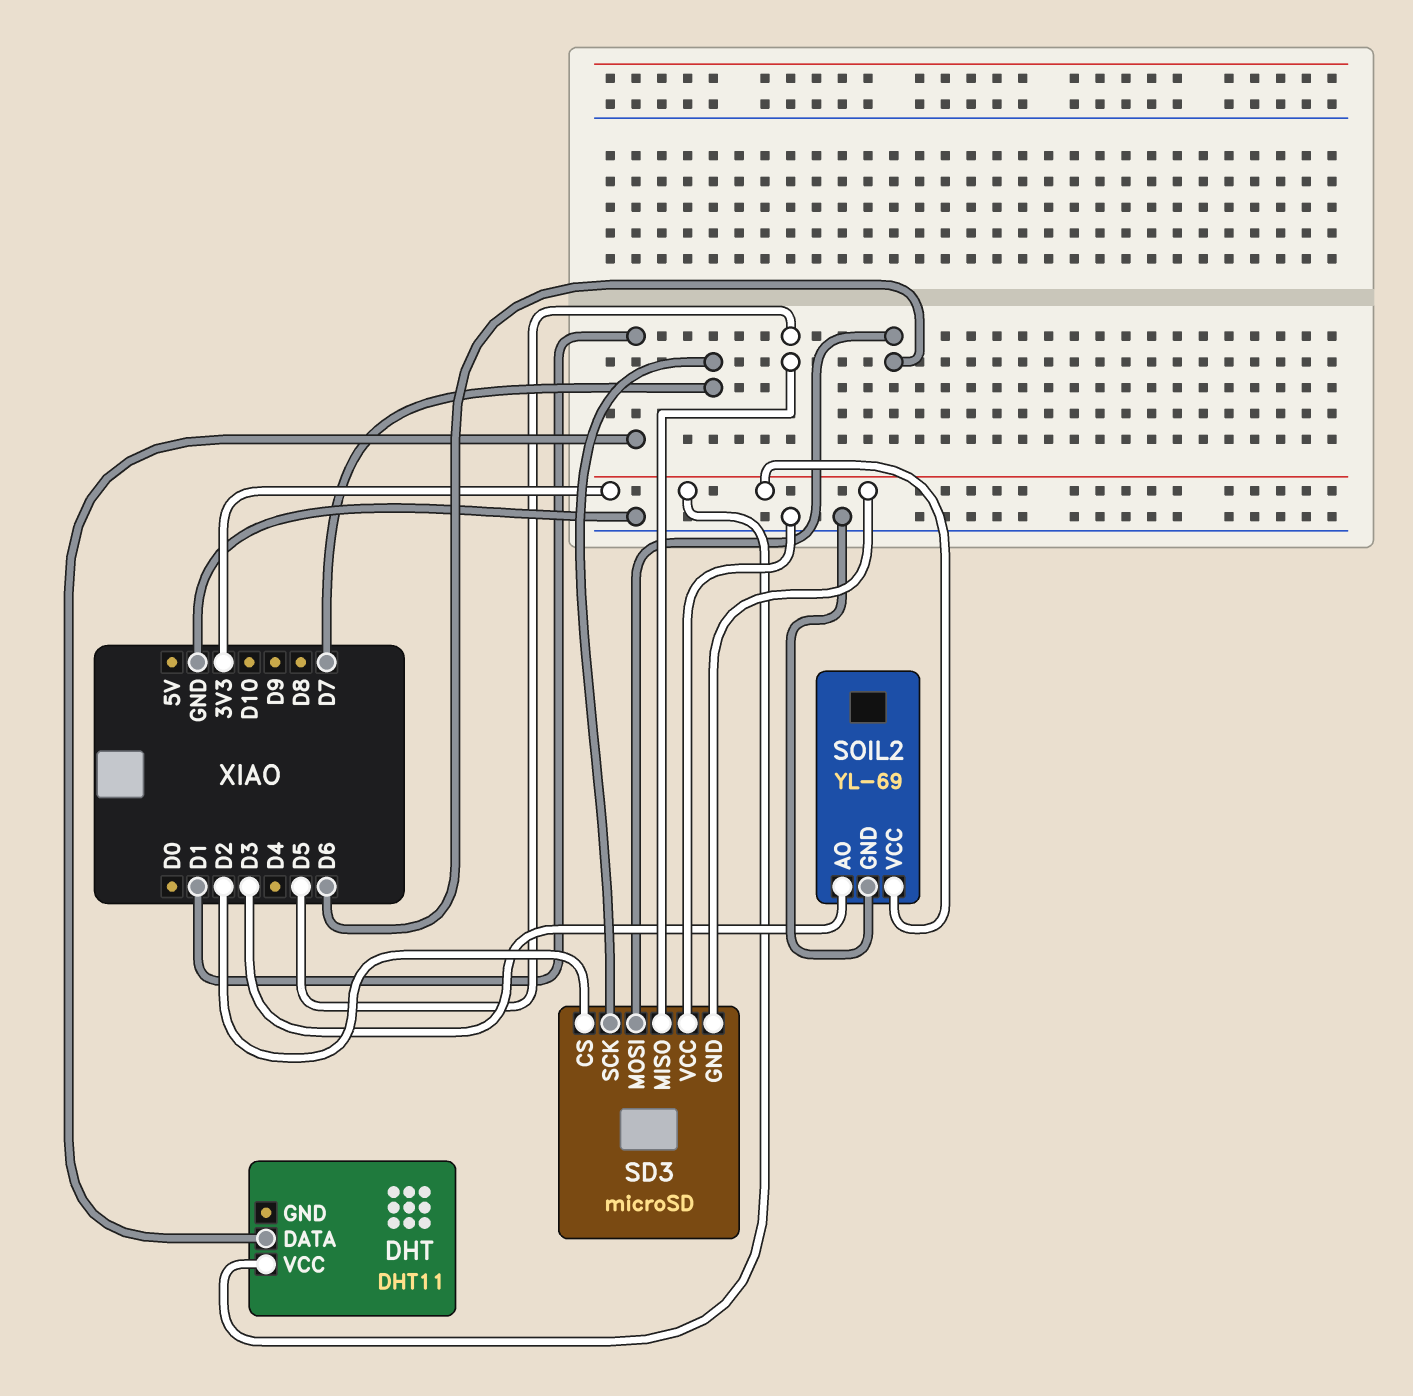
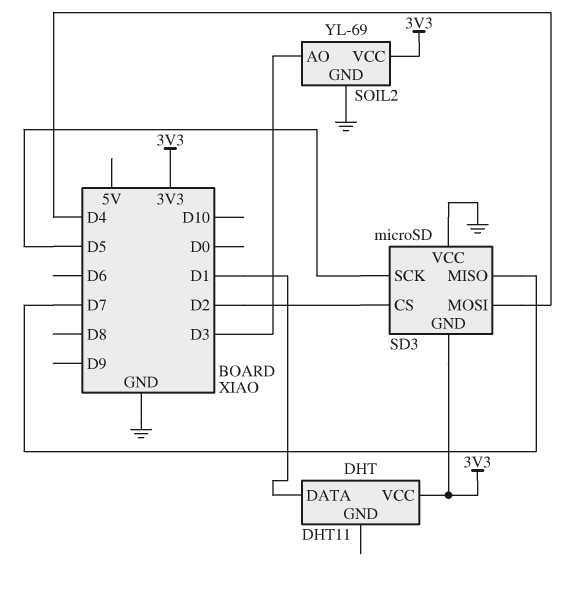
SD3 pin MISO: D5 -> D7
SD3 pin MOSI: D6 -> D4
SD3 pin SCK: D7 -> D5

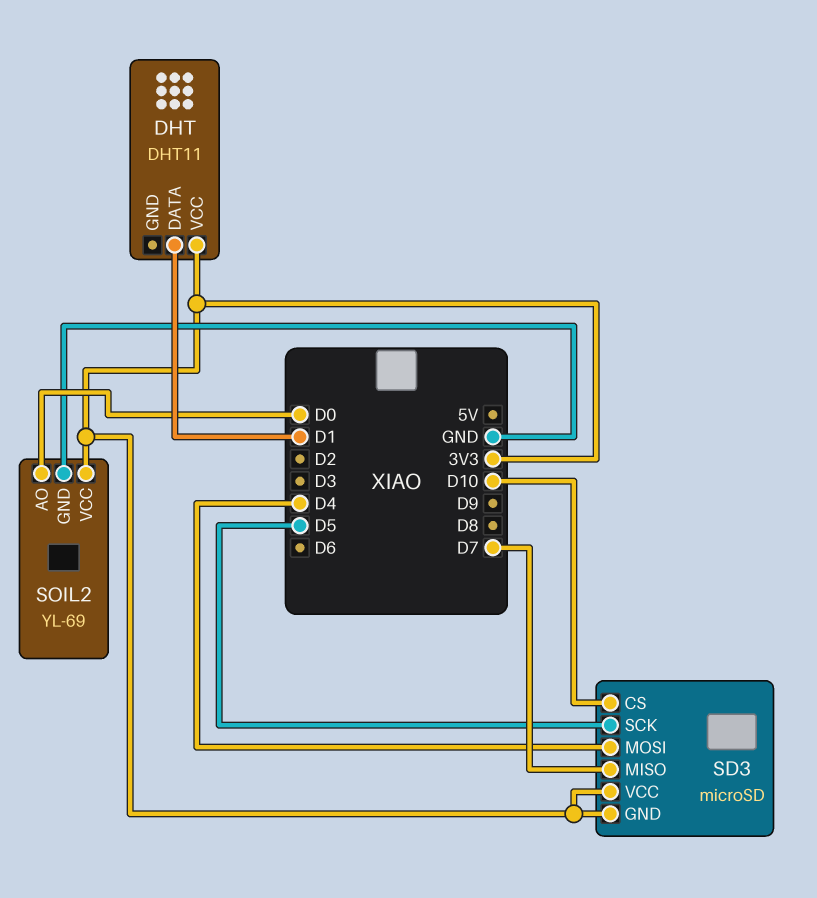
SD3 pin CS: D2 -> D10
SD3 pin VCC: GND -> 3V3
SOIL2 pin AO: D3 -> D0

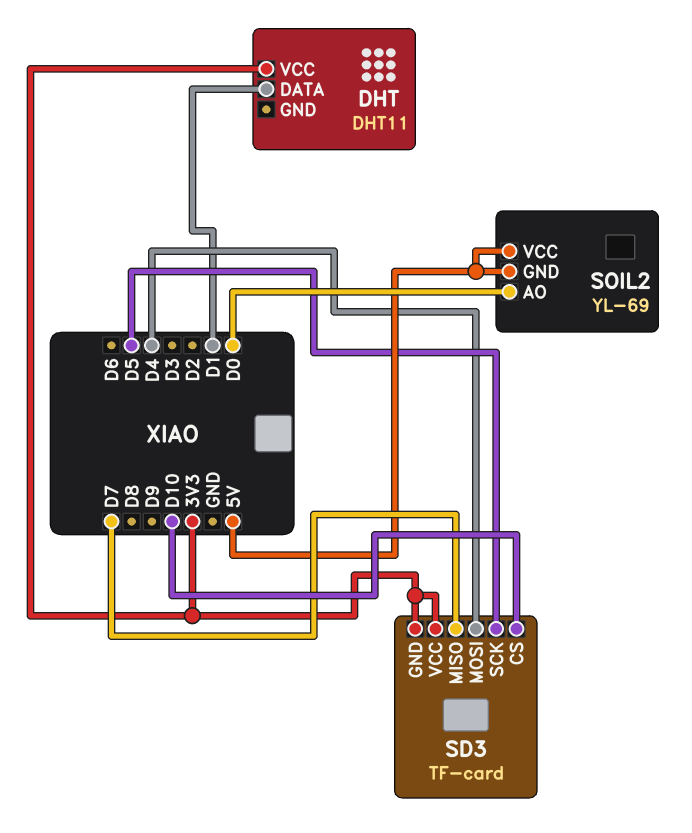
SD3: microSD -> TF-card
SOIL2 pin GND: GND -> 5V
SOIL2 pin VCC: 3V3 -> 5V

